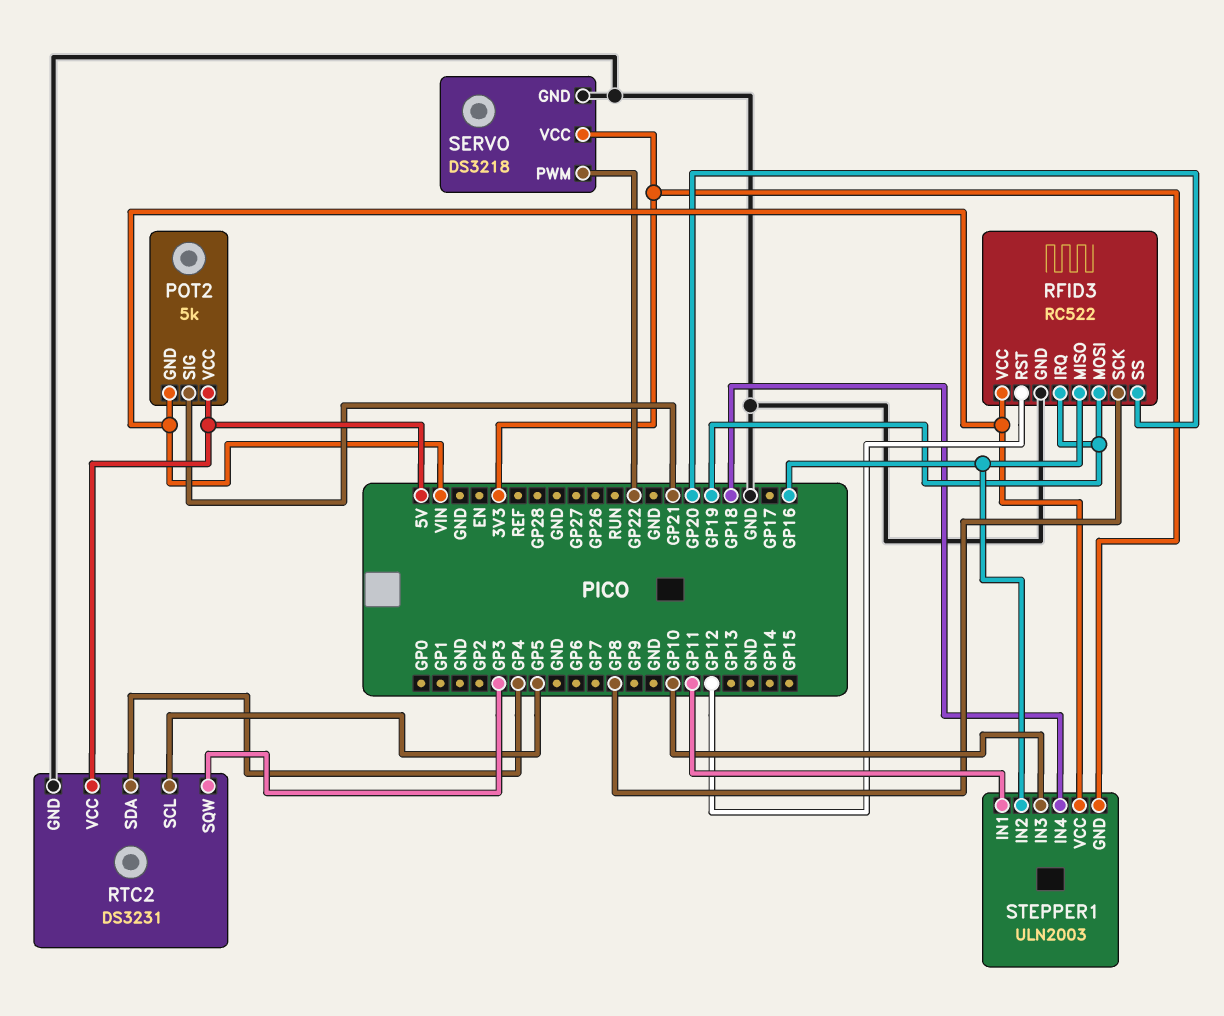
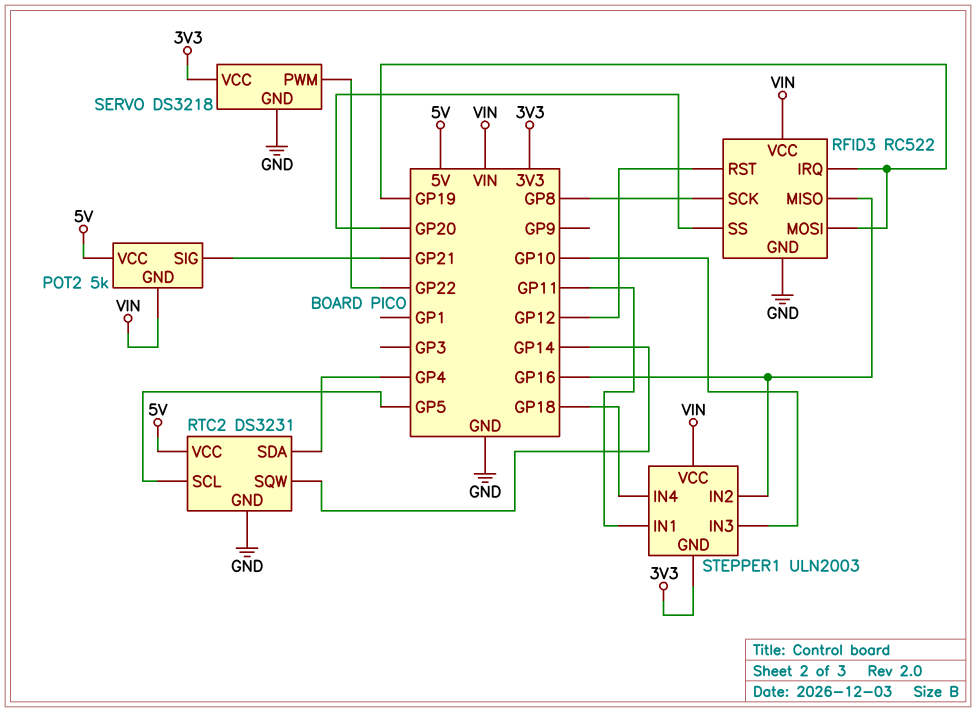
RTC2 pin SQW: GP3 -> GP14

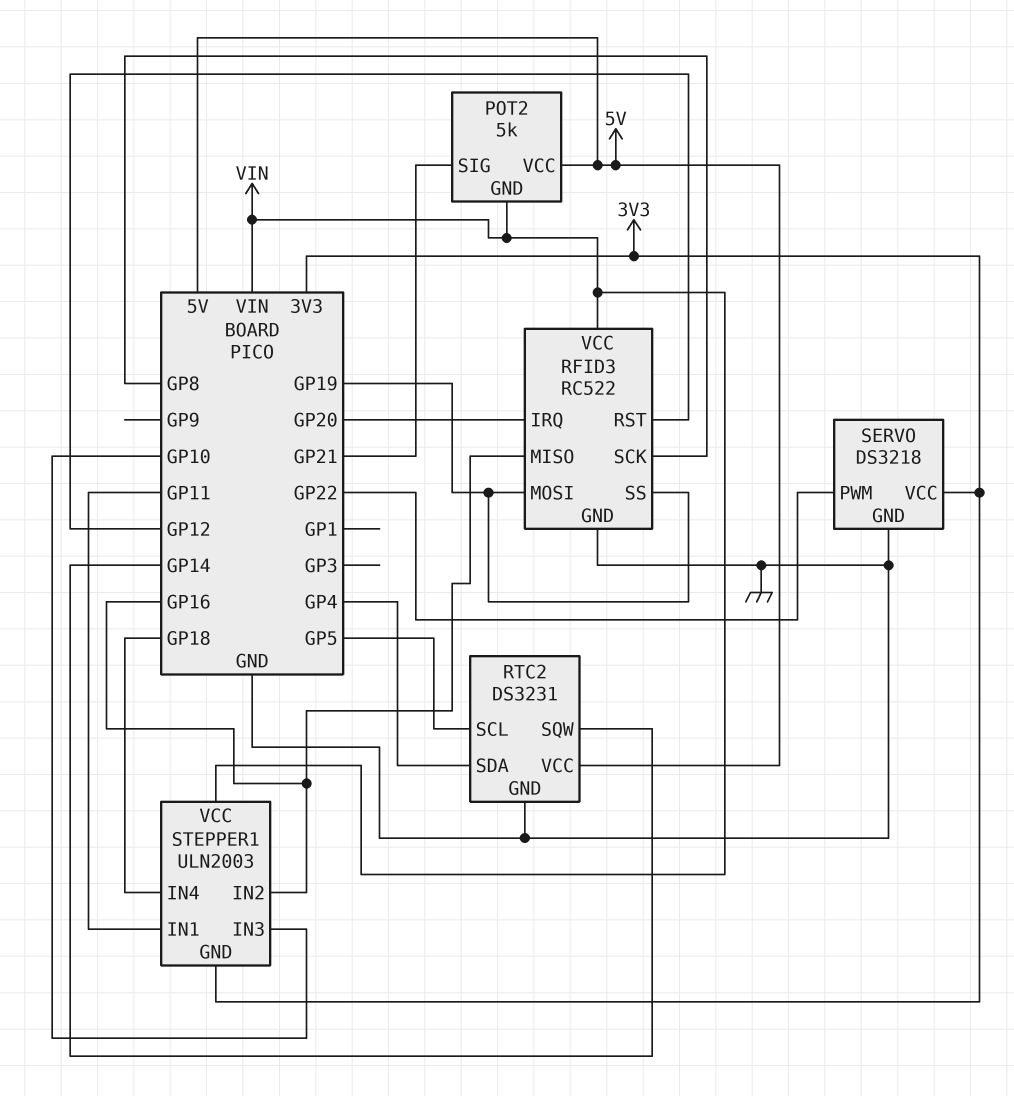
RFID3 pin IRQ: GP19 -> GP20
RFID3 pin SS: GP20 -> GP19

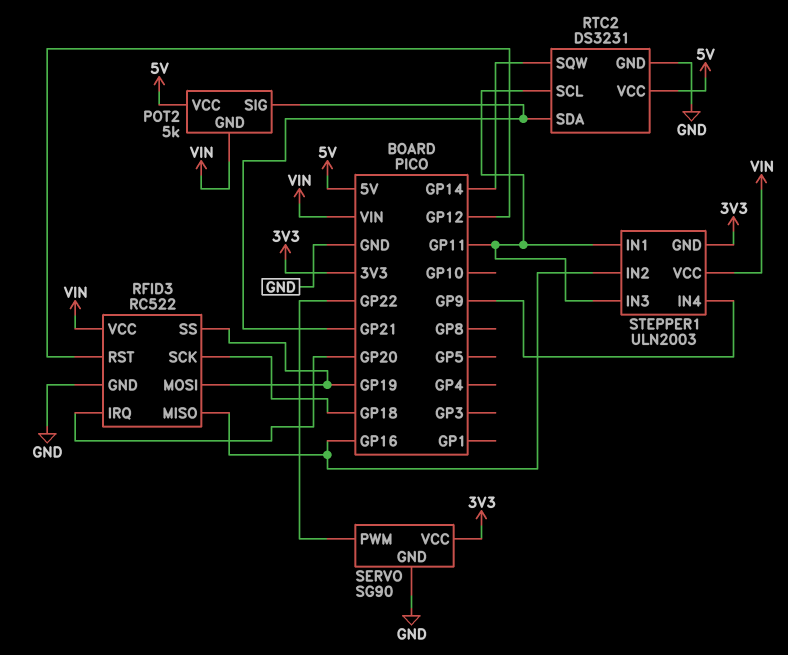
RFID3 pin SCK: GP8 -> GP18
RTC2 pin SCL: GP5 -> GP11
RTC2 pin SDA: GP4 -> GP21
SERVO: DS3218 -> SG90
STEPPER1 pin IN3: GP10 -> GP11
STEPPER1 pin IN4: GP18 -> GP9

